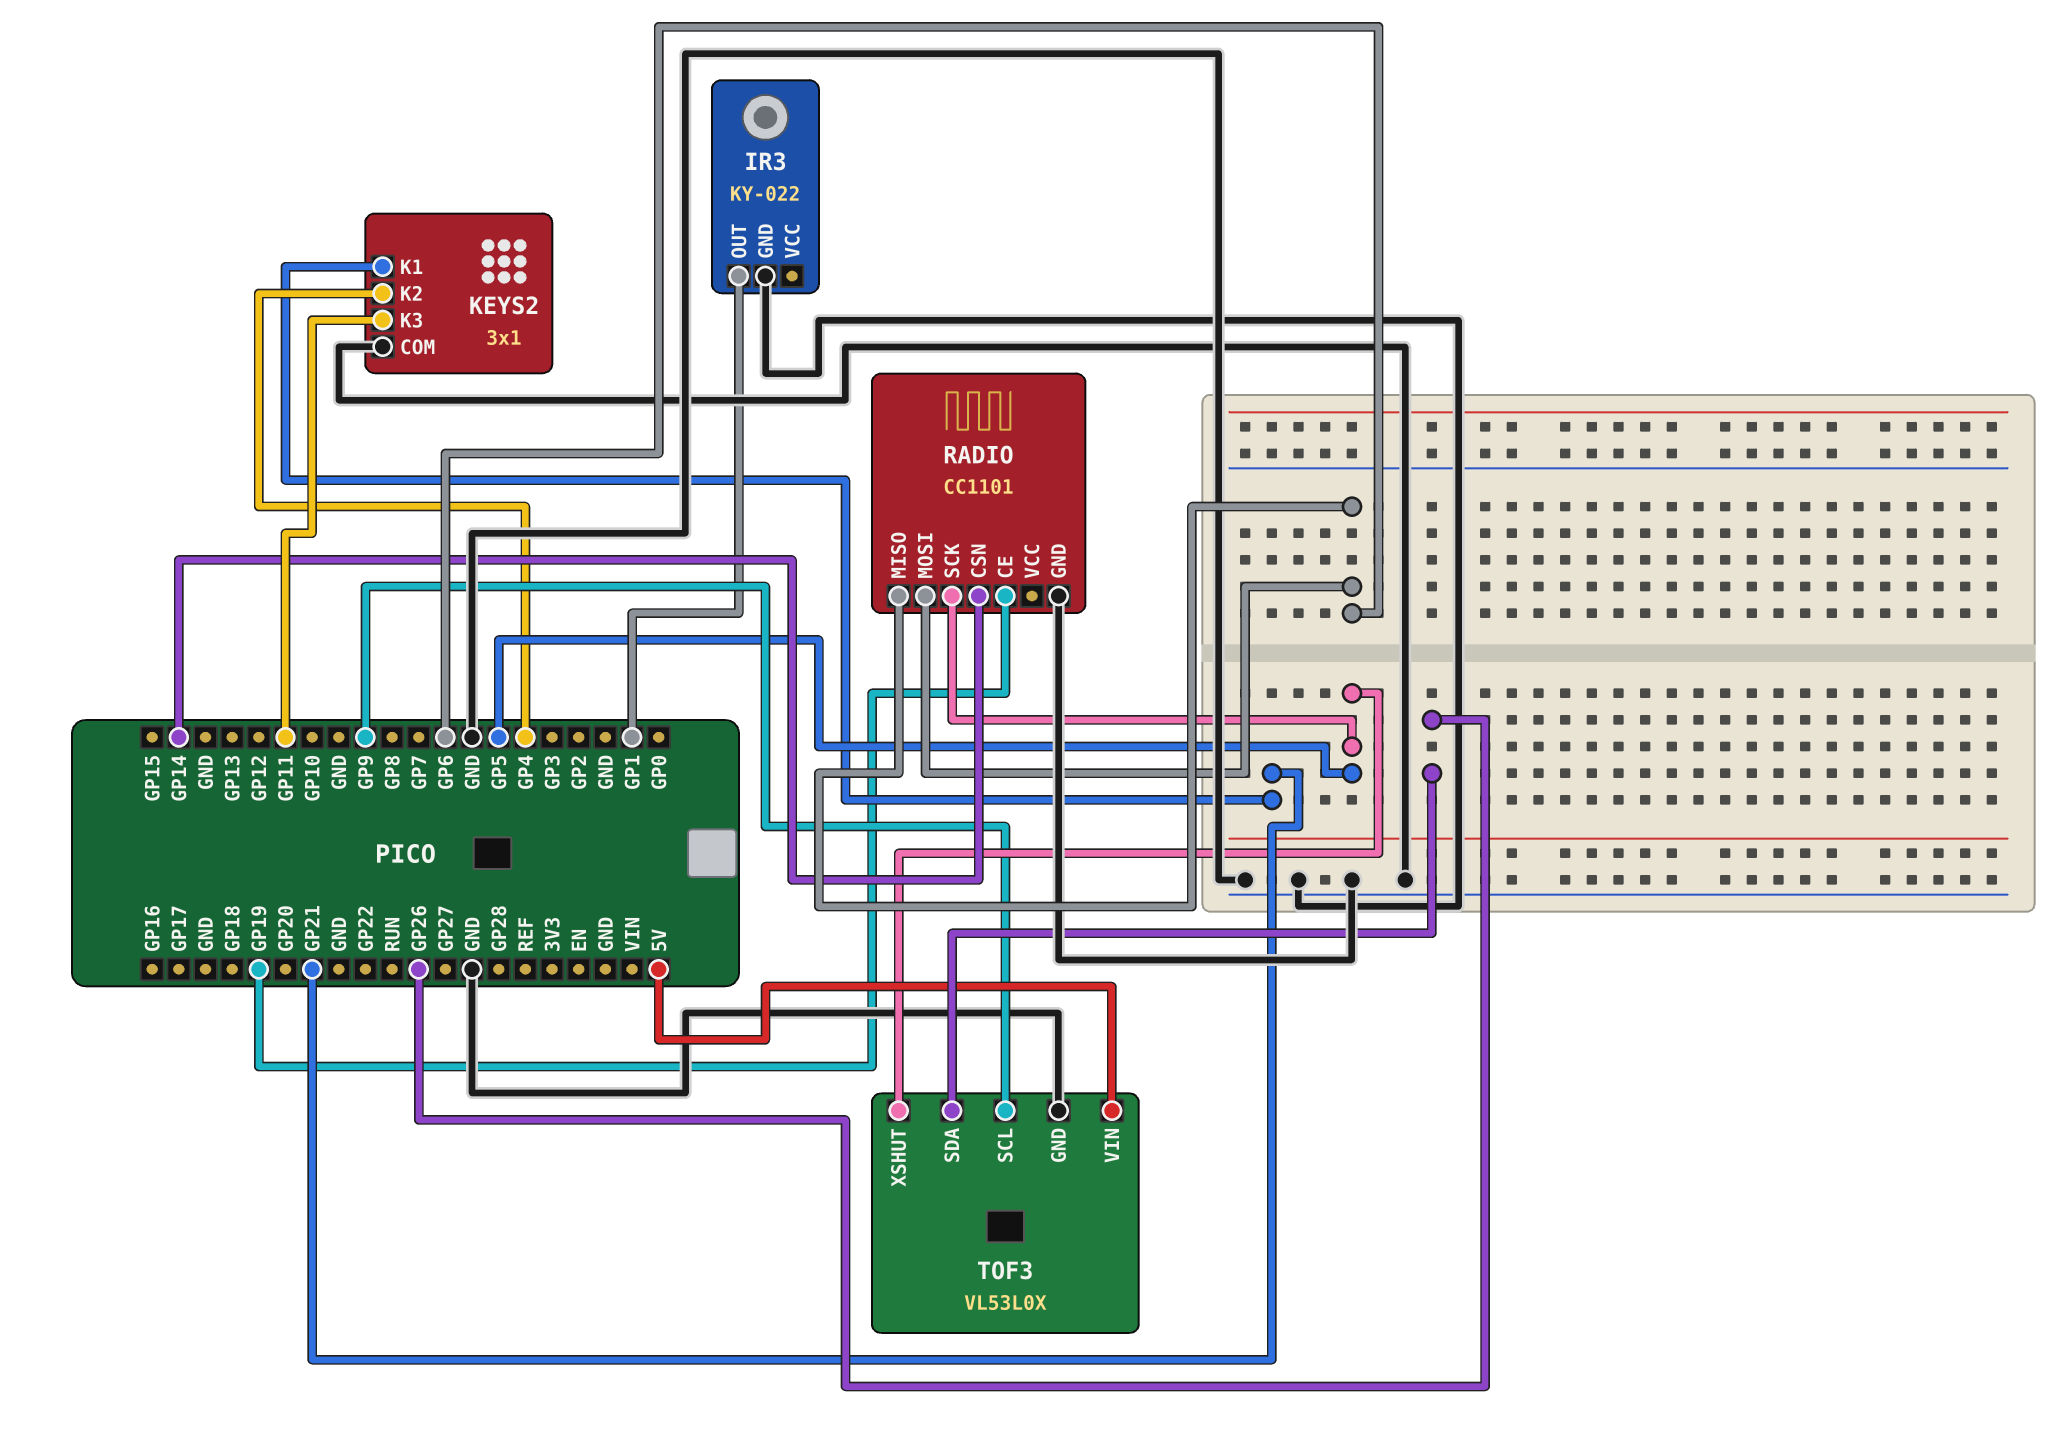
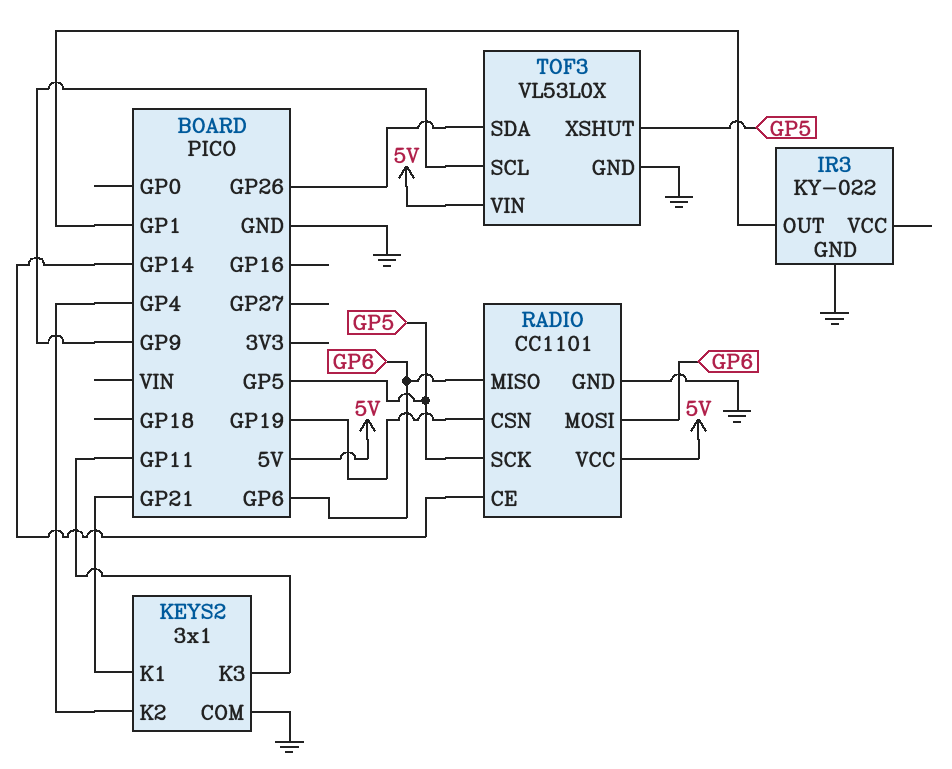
RADIO pin CE: GP19 -> GP14
RADIO pin CSN: GP14 -> GP19
RADIO pin VCC: none -> 5V

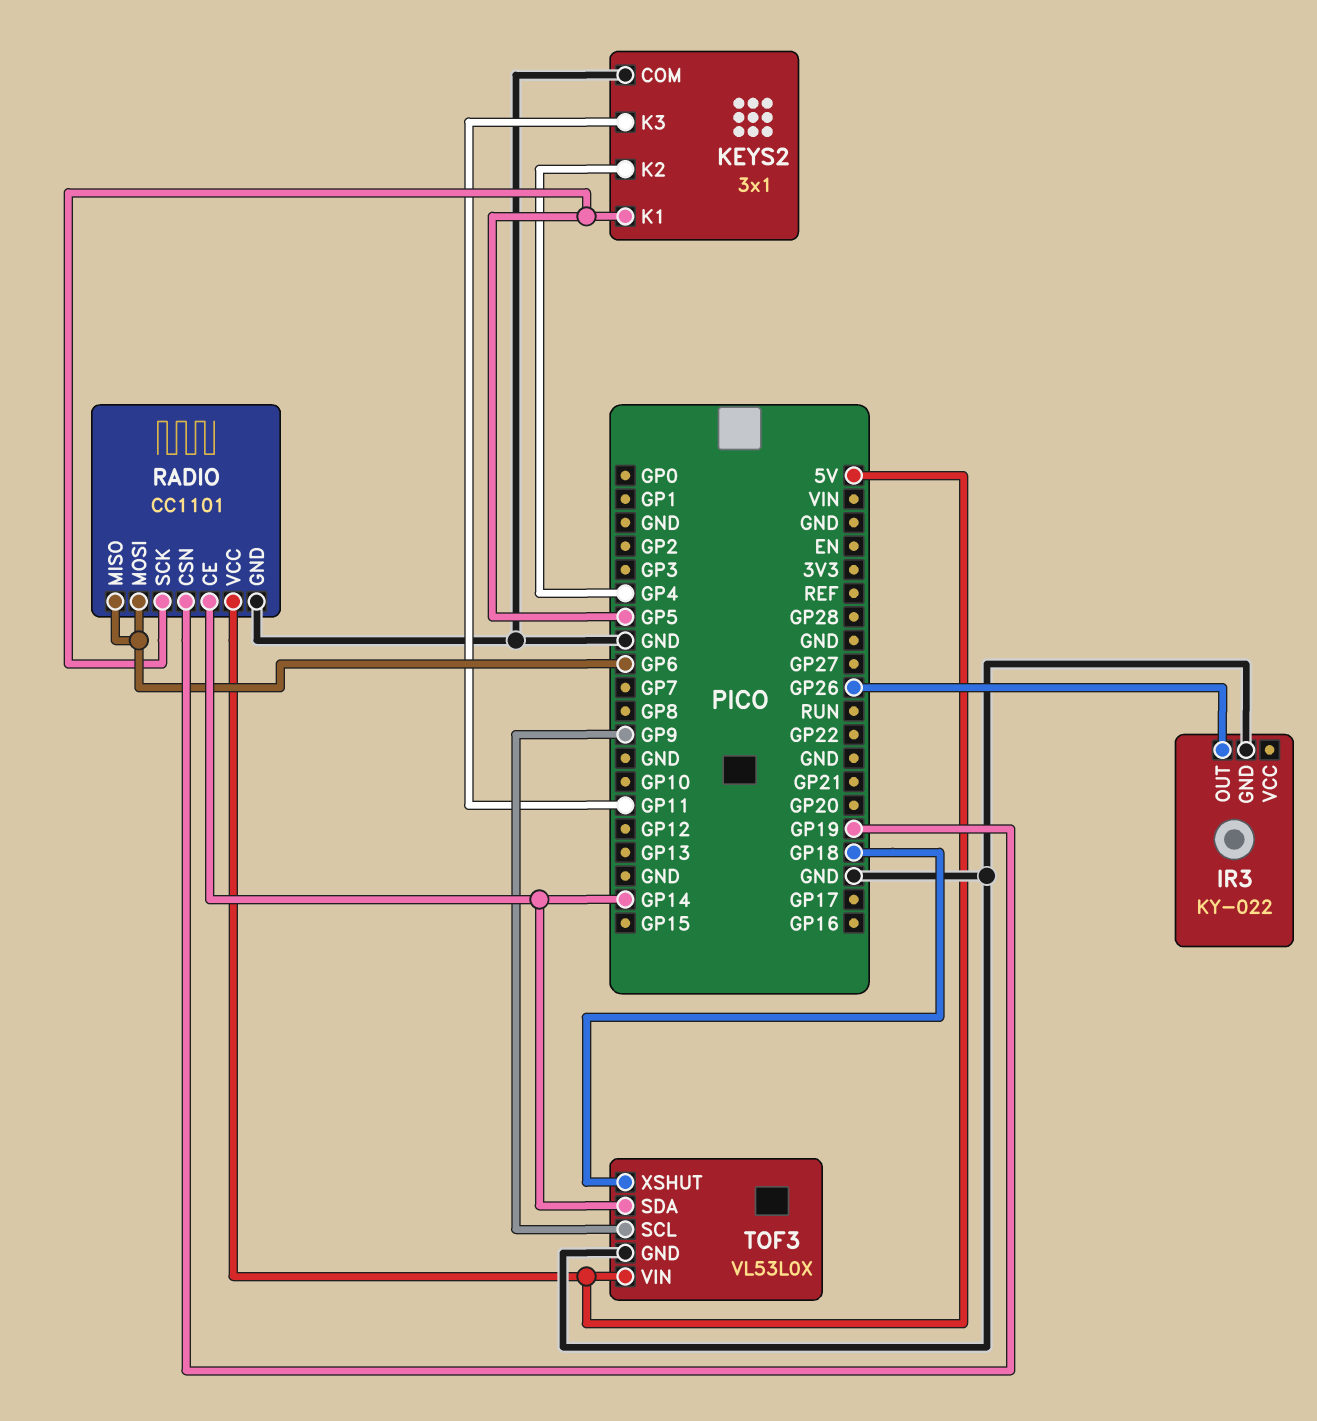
IR3 pin OUT: GP1 -> GP26
KEYS2 pin K1: GP21 -> GP5
TOF3 pin SDA: GP26 -> GP14
TOF3 pin XSHUT: GP5 -> GP18

